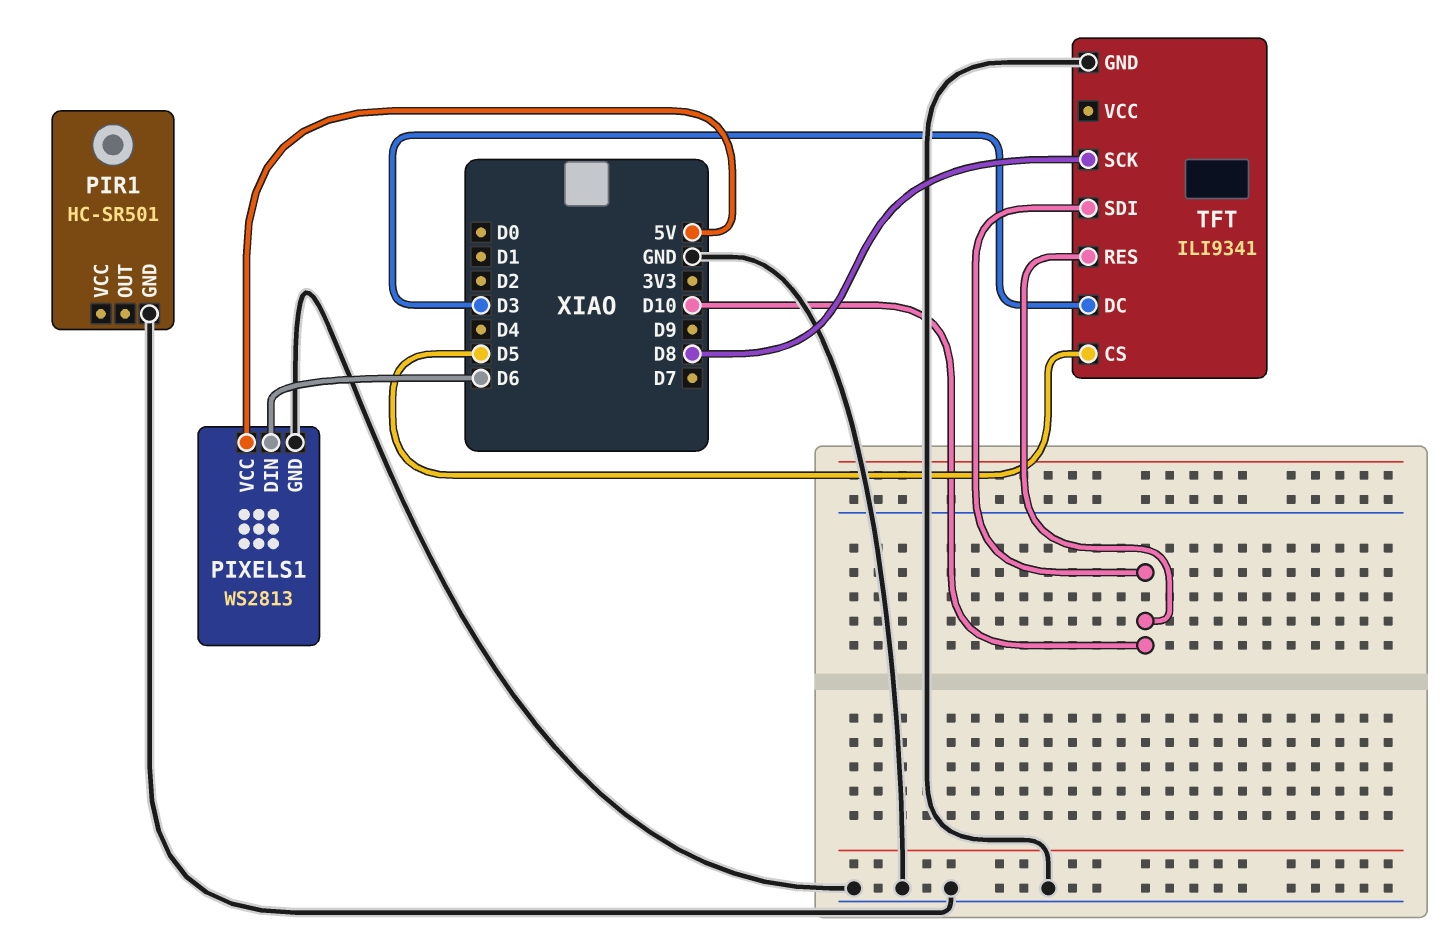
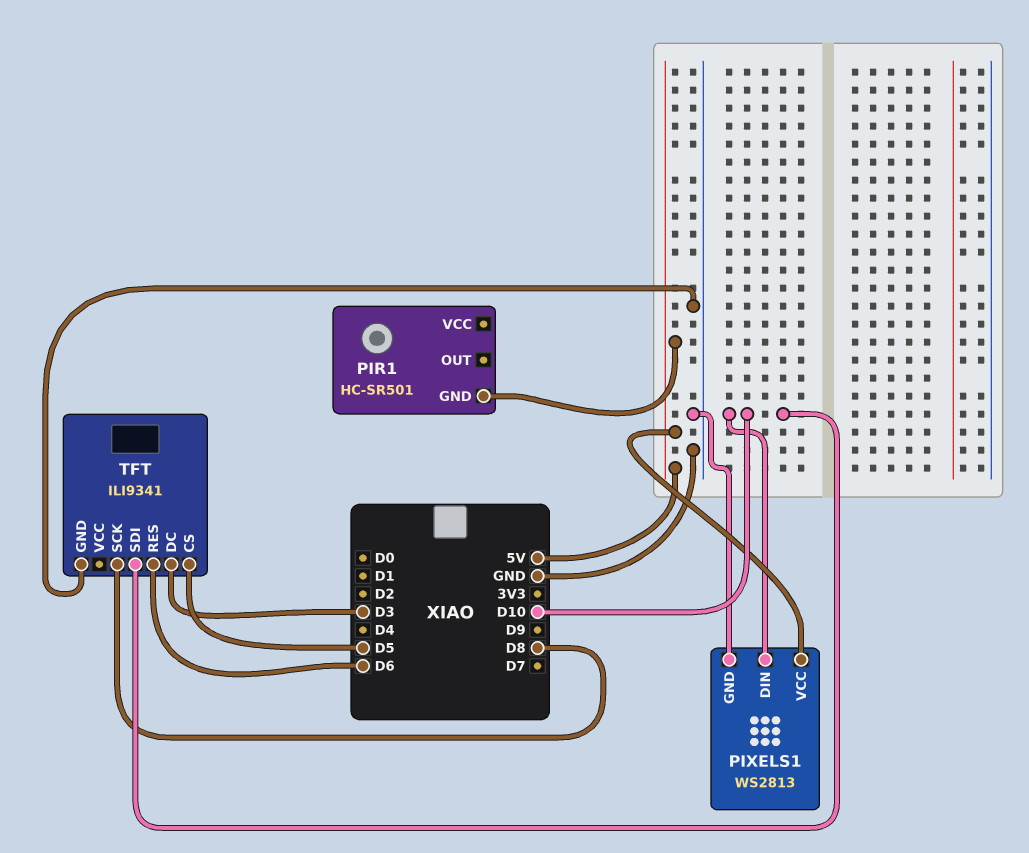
PIR1 pin GND: GND -> 5V
PIXELS1 pin DIN: D6 -> D10
TFT pin RES: D10 -> D6

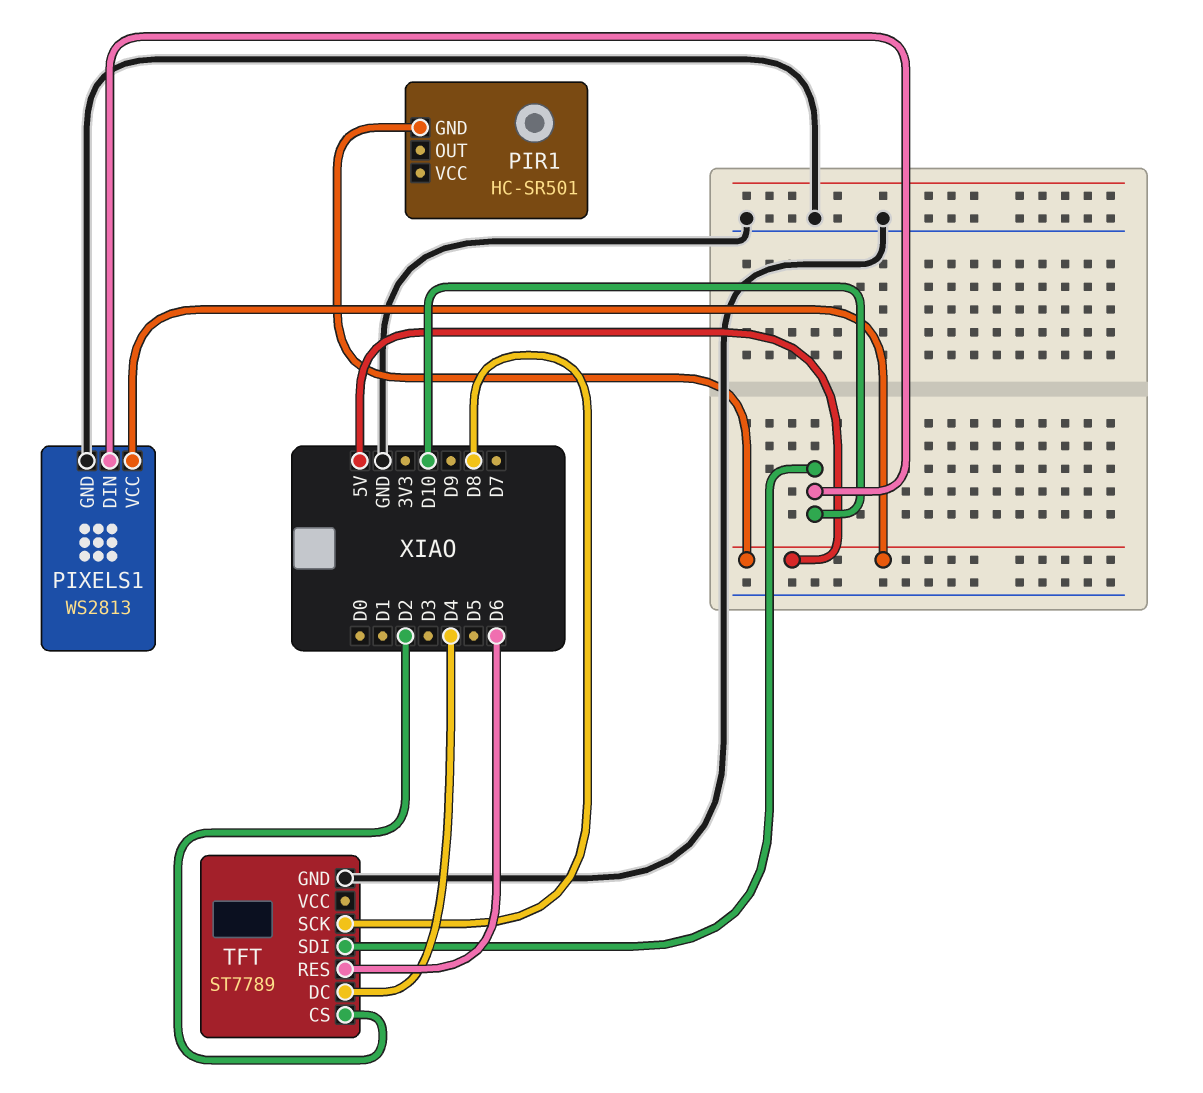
TFT: ILI9341 -> ST7789
TFT pin CS: D5 -> D2
TFT pin DC: D3 -> D4

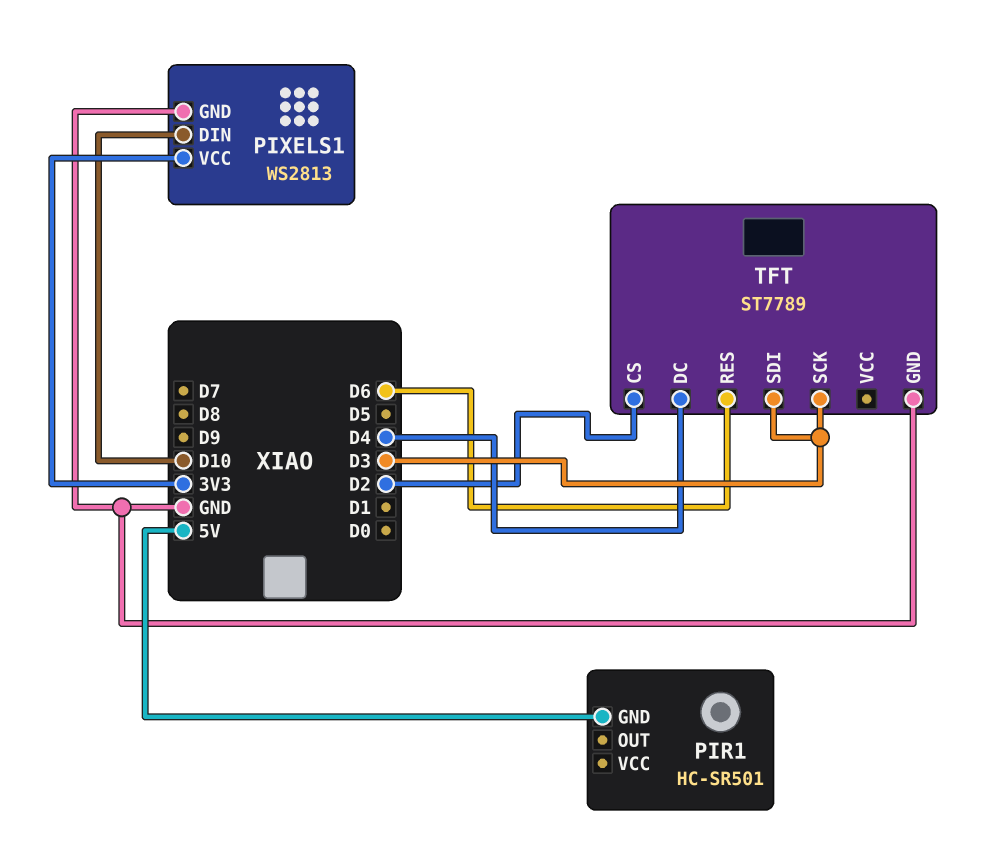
PIXELS1 pin VCC: 5V -> 3V3
TFT pin SCK: D8 -> D3
TFT pin SDI: D10 -> D3

